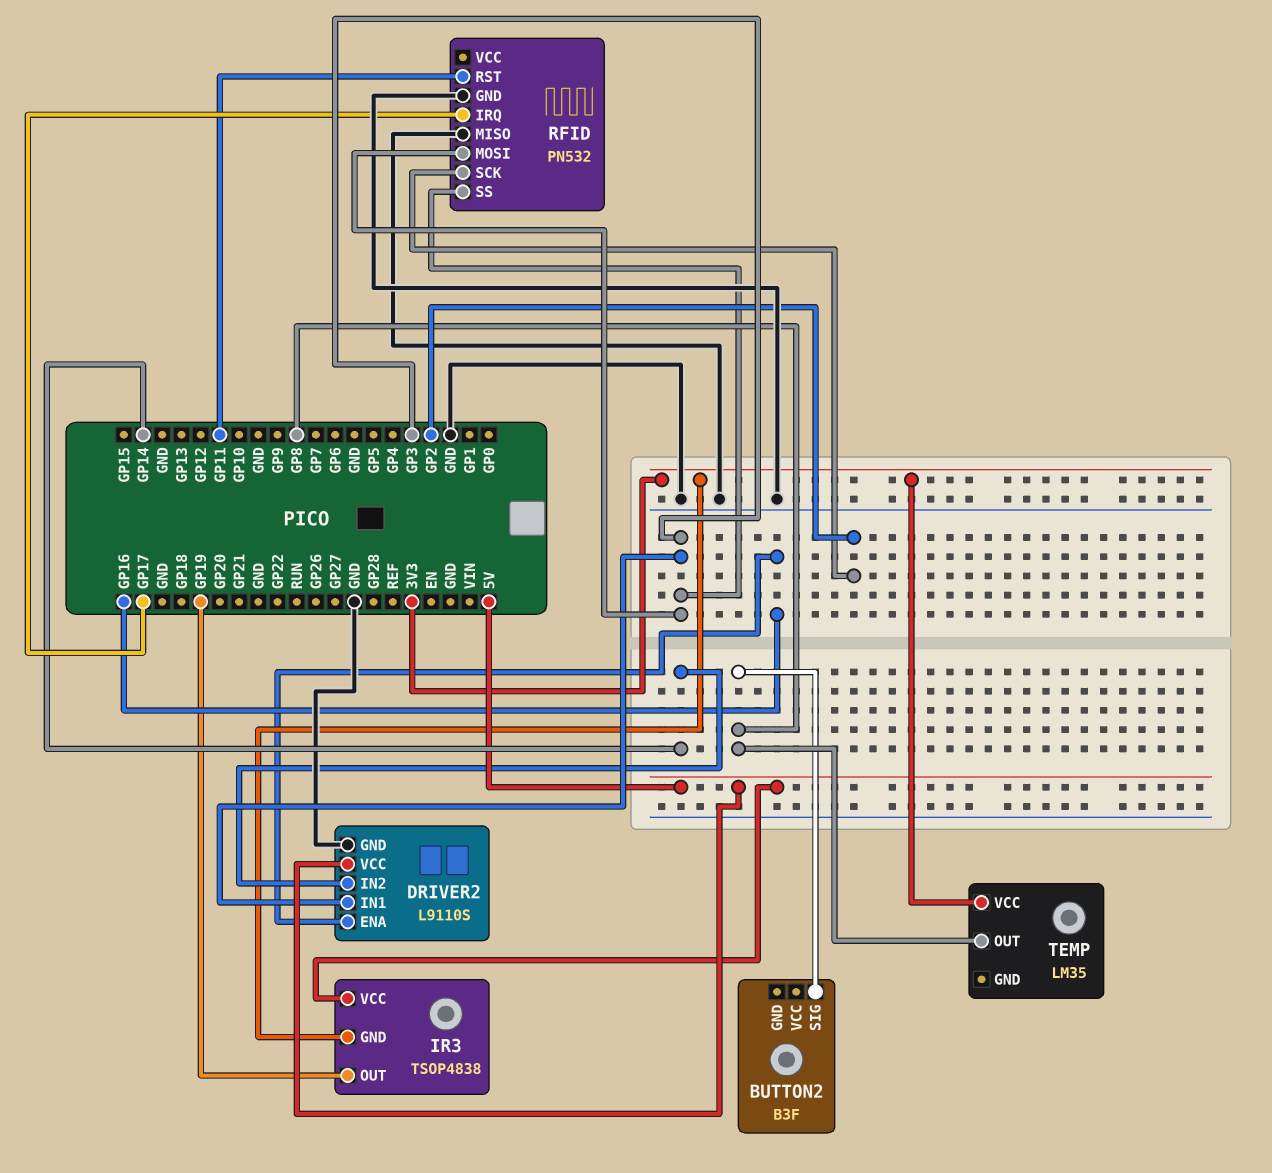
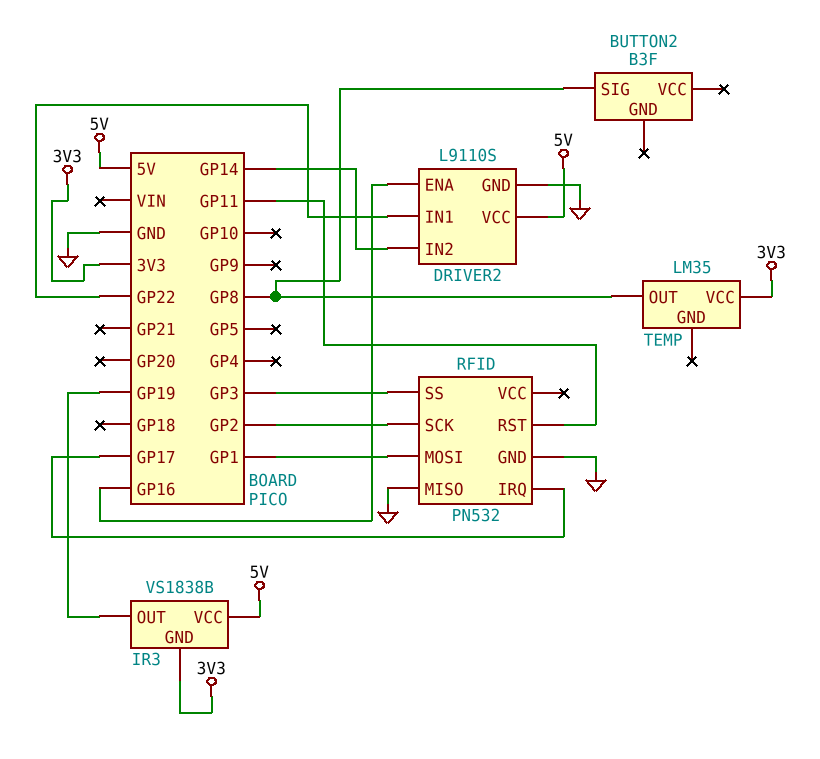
DRIVER2 pin IN1: GP3 -> GP22
IR3: TSOP4838 -> VS1838B
RFID pin MOSI: GP3 -> GP1

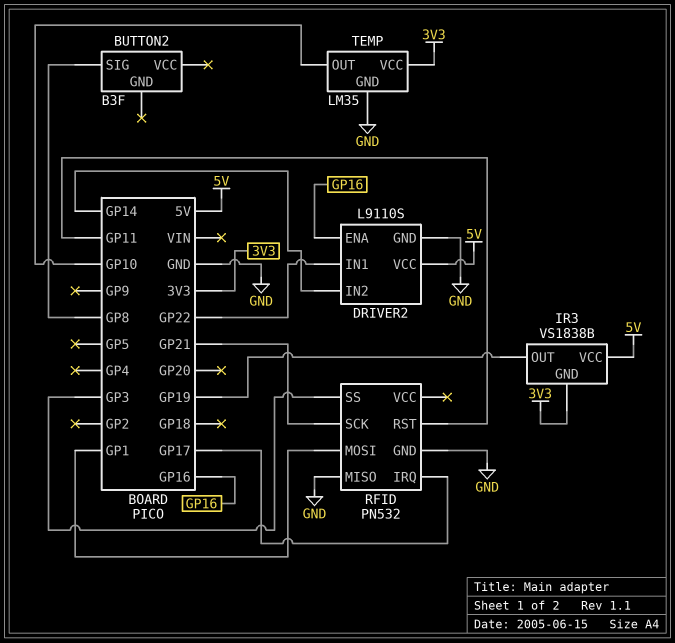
RFID pin SCK: GP2 -> GP21
TEMP pin GND: none -> GND
TEMP pin OUT: GP8 -> GP10

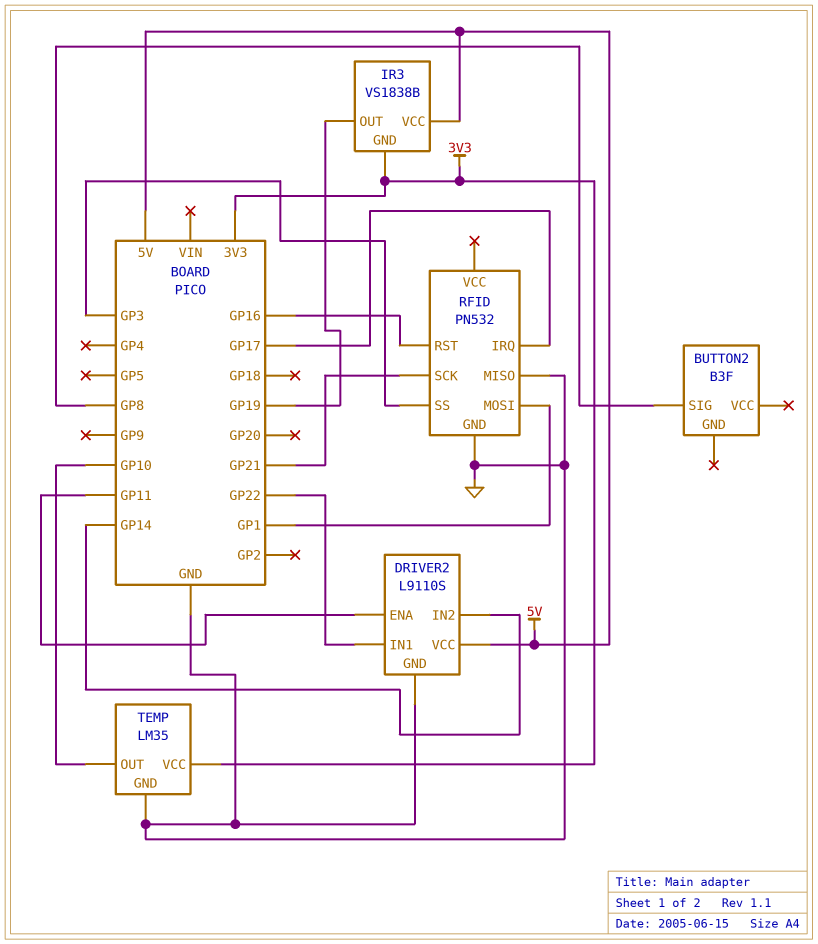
DRIVER2 pin ENA: GP16 -> GP11
RFID pin RST: GP11 -> GP16

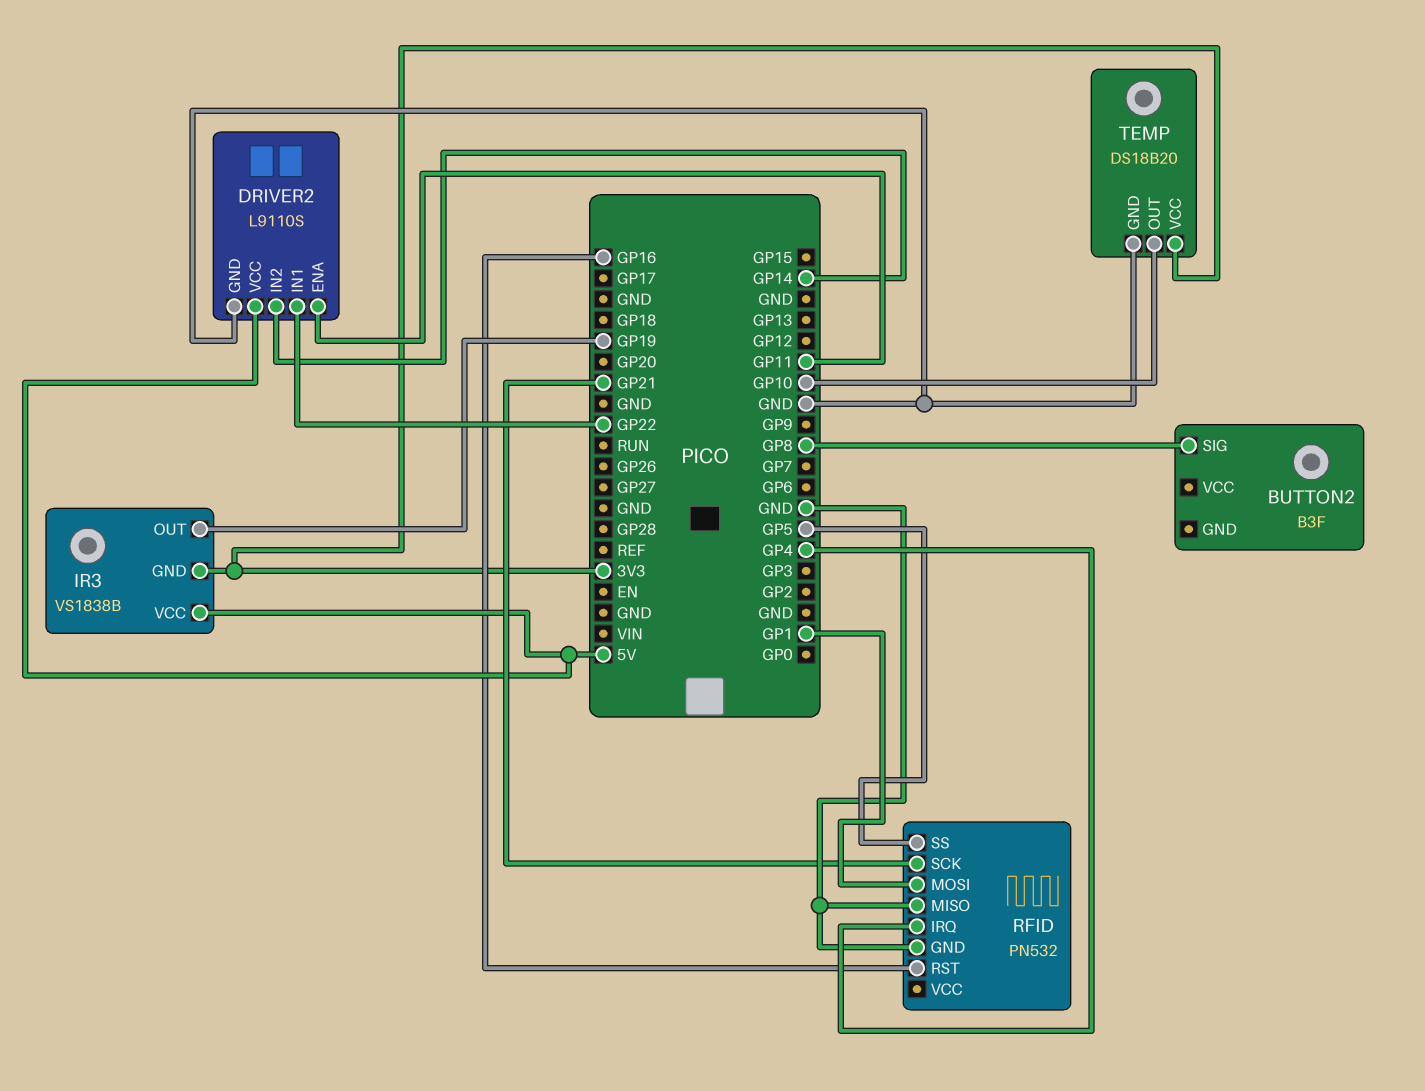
RFID pin IRQ: GP17 -> GP4
RFID pin SS: GP3 -> GP5
TEMP: LM35 -> DS18B20

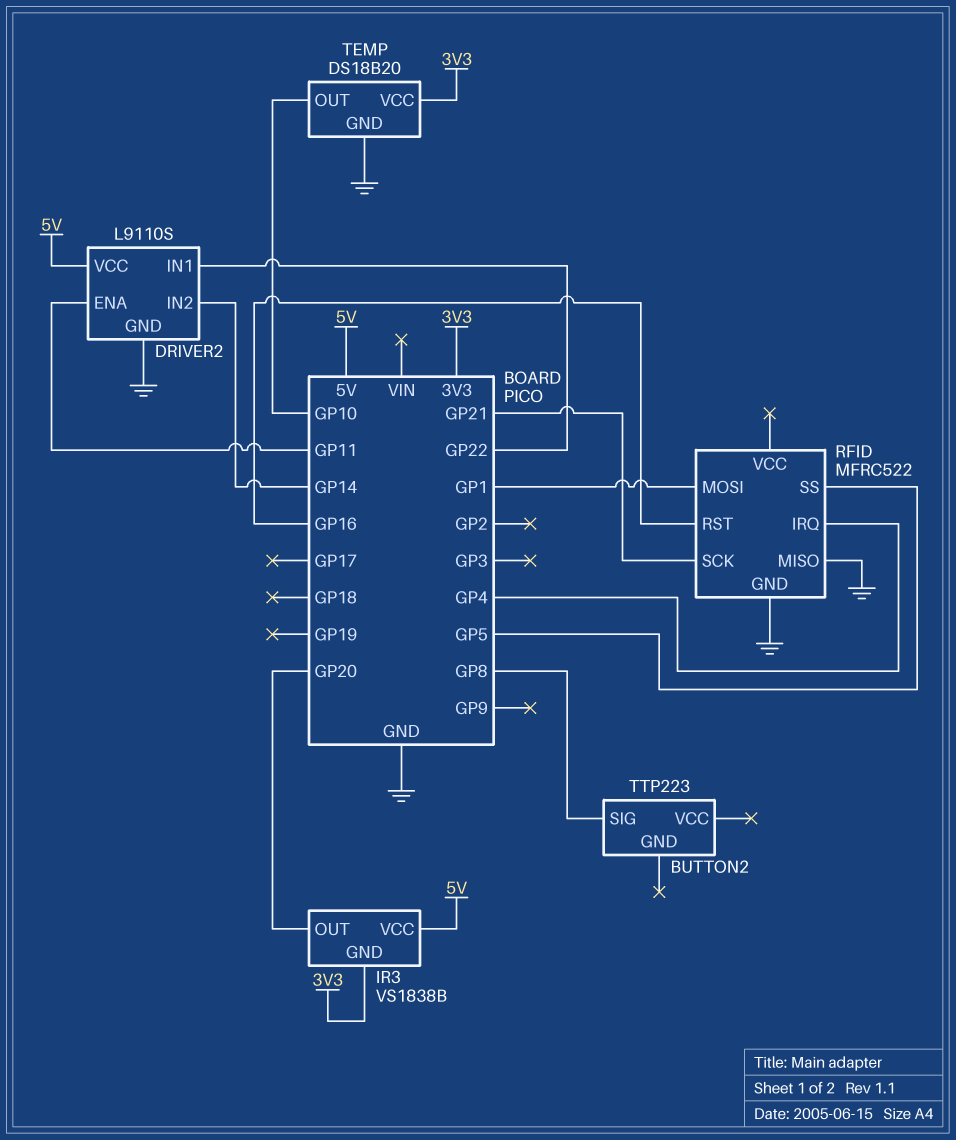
BUTTON2: B3F -> TTP223
IR3 pin OUT: GP19 -> GP20
RFID: PN532 -> MFRC522

